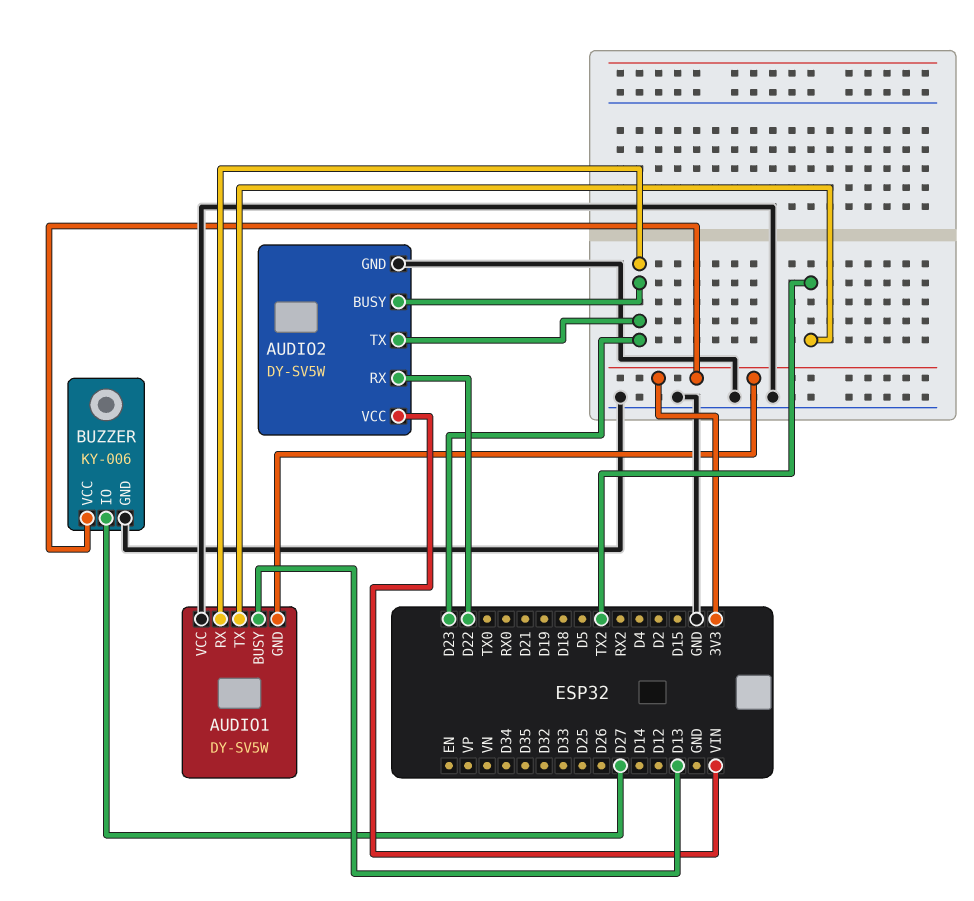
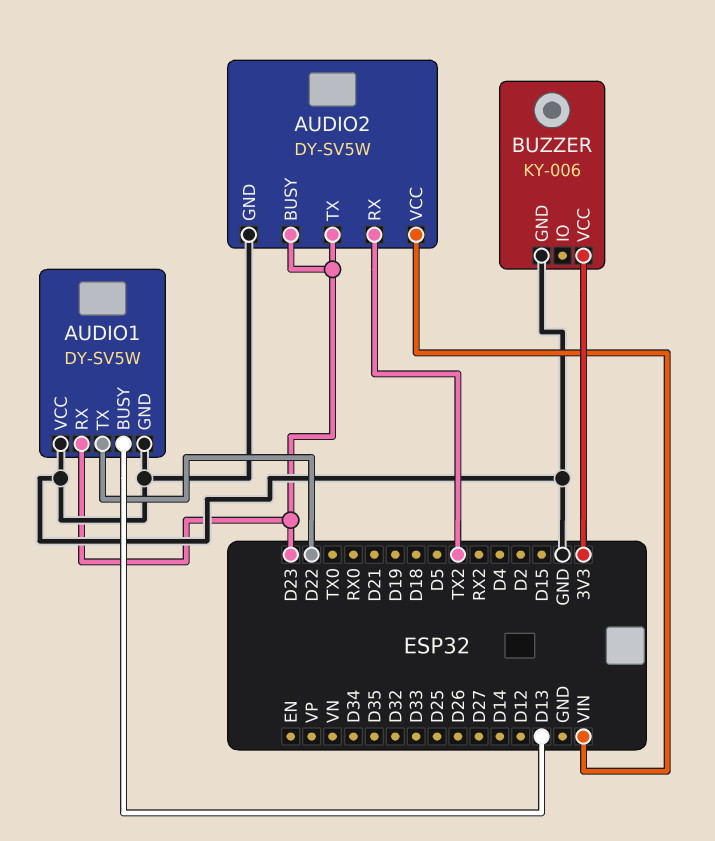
AUDIO1 pin GND: 3V3 -> GND
AUDIO1 pin TX: TX2 -> D22
AUDIO2 pin RX: D22 -> TX2
BUZZER pin IO: D27 -> none

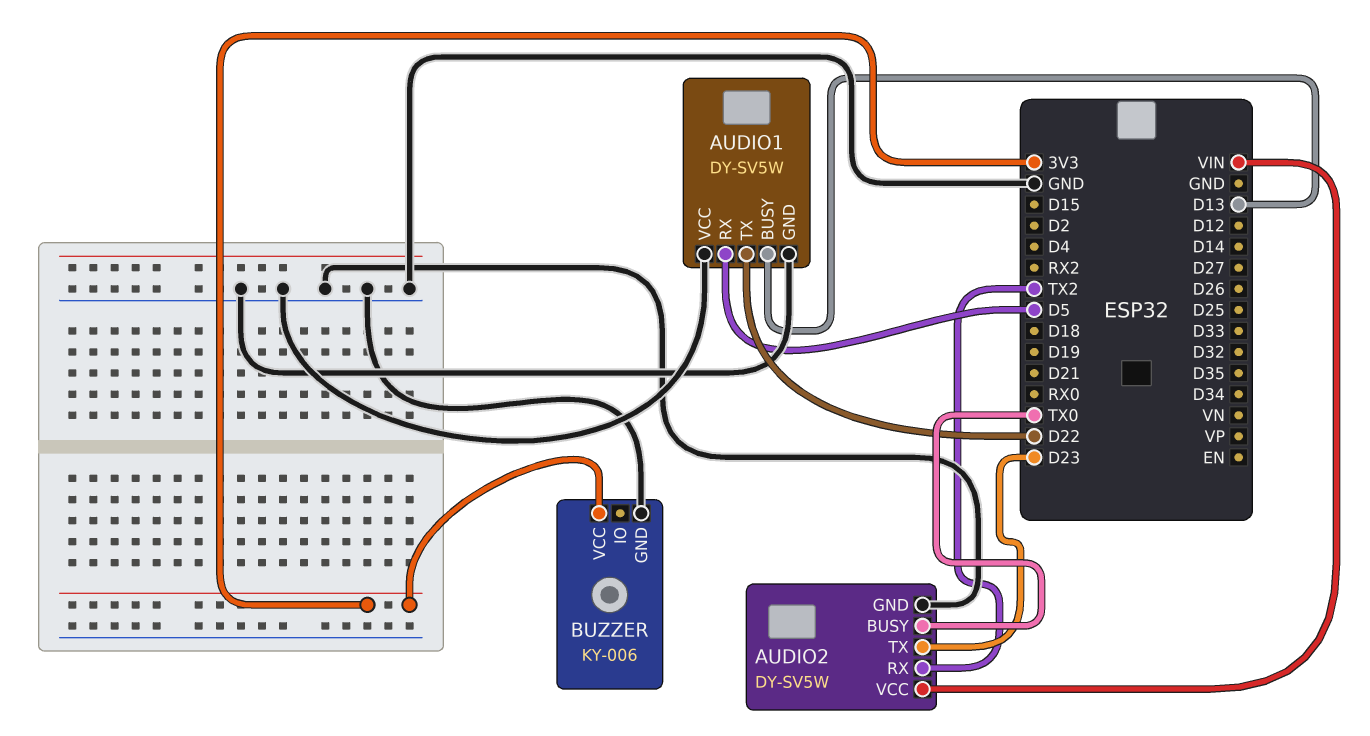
AUDIO1 pin RX: D23 -> D5
AUDIO2 pin BUSY: D23 -> TX0

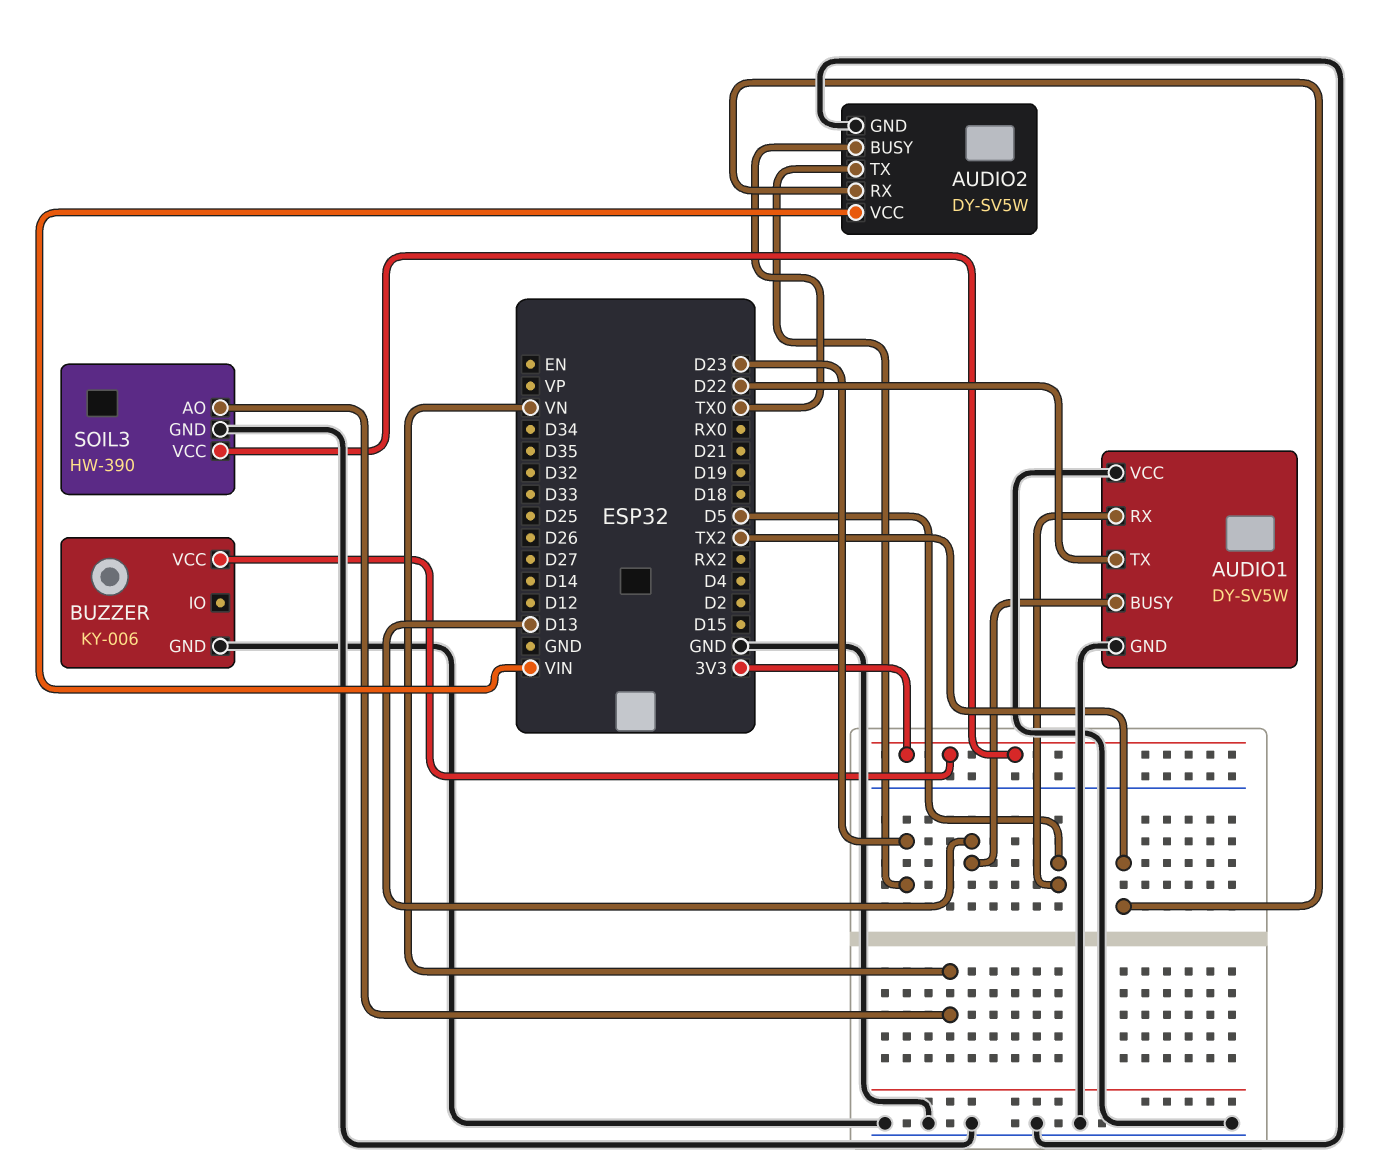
SOIL3: none -> HW-390
SOIL3 pin AO: none -> VN
SOIL3 pin GND: none -> GND
SOIL3 pin VCC: none -> 3V3

